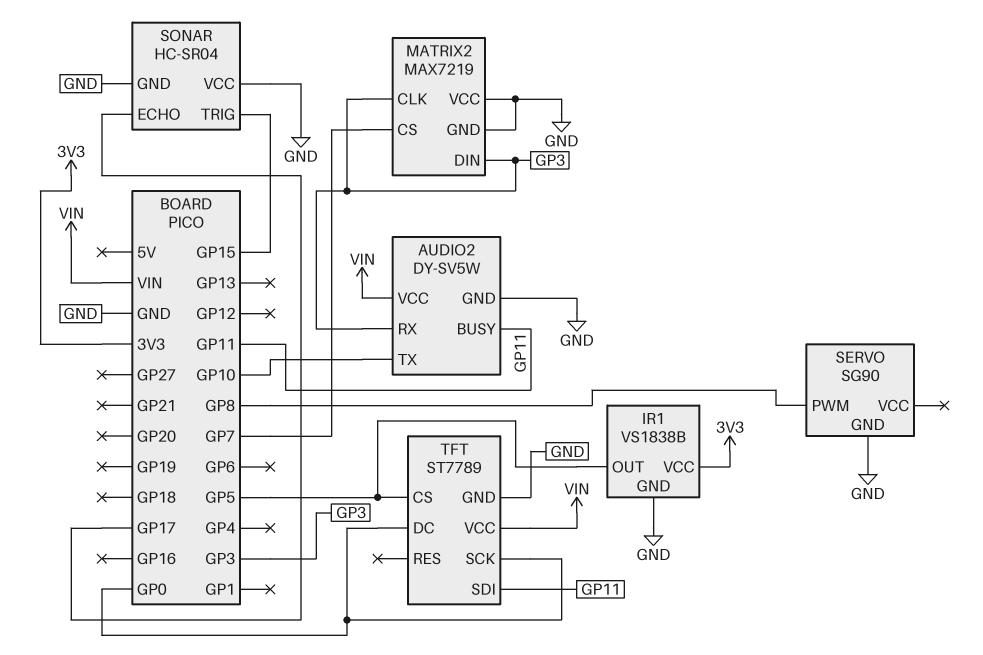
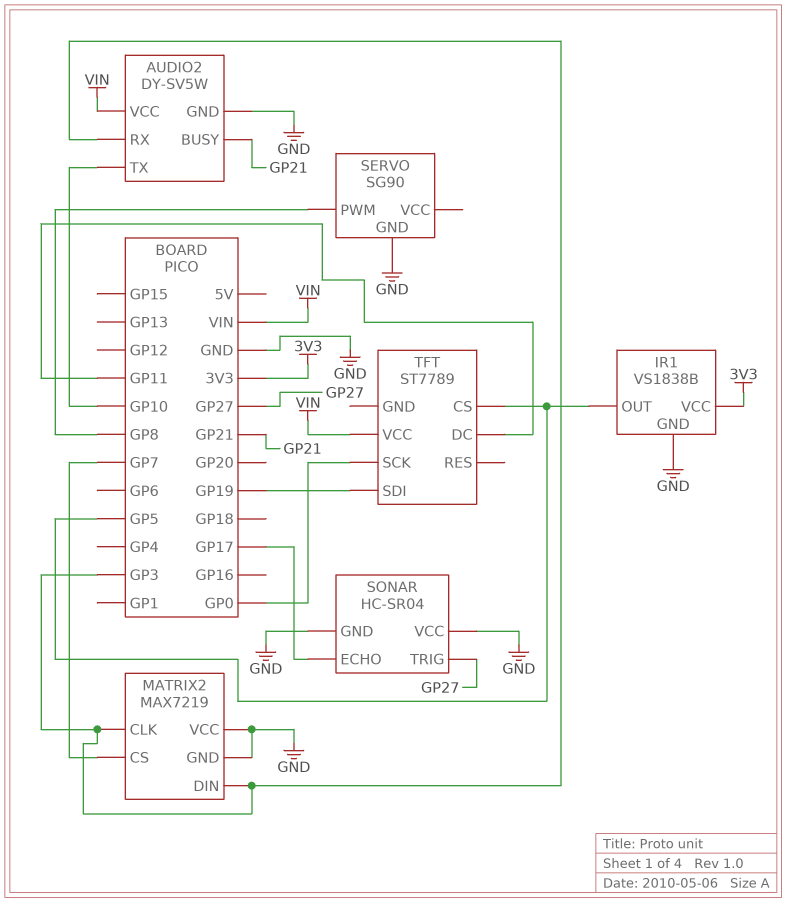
AUDIO2 pin BUSY: GP11 -> GP21
SONAR pin TRIG: GP15 -> GP27
TFT pin DC: GP0 -> GP11
TFT pin GND: GND -> none
TFT pin SDI: GP11 -> GP19

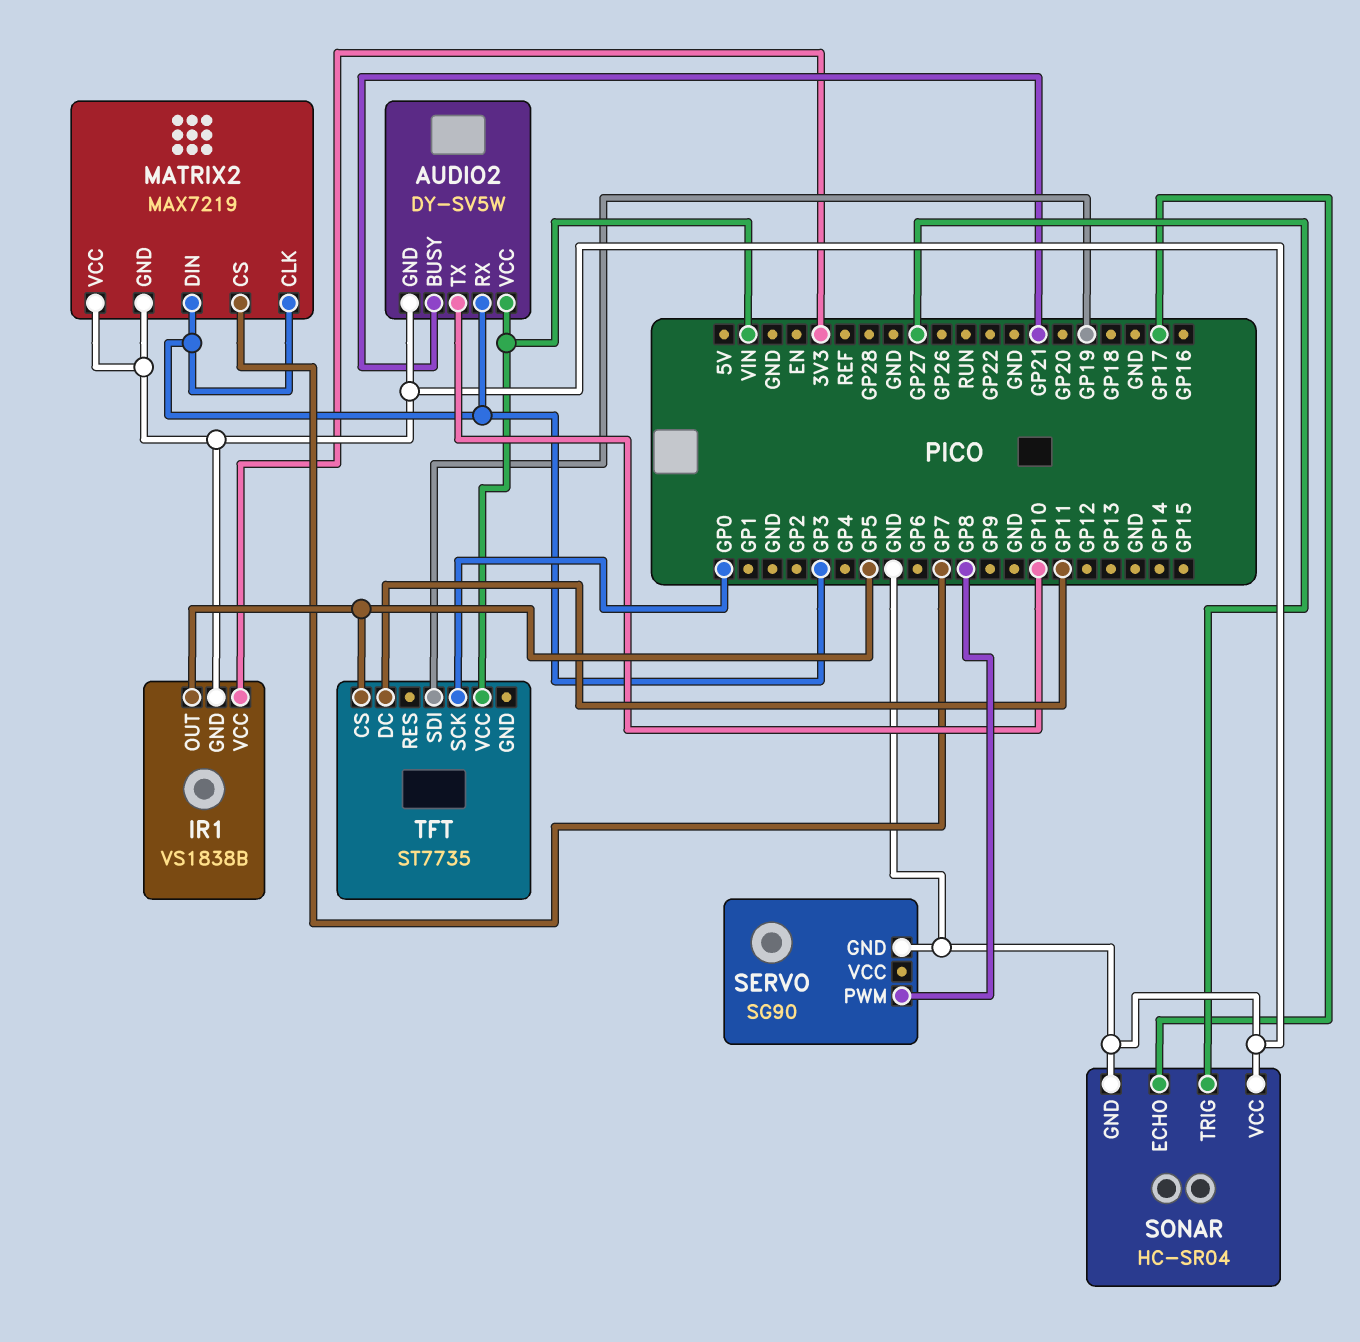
TFT: ST7789 -> ST7735

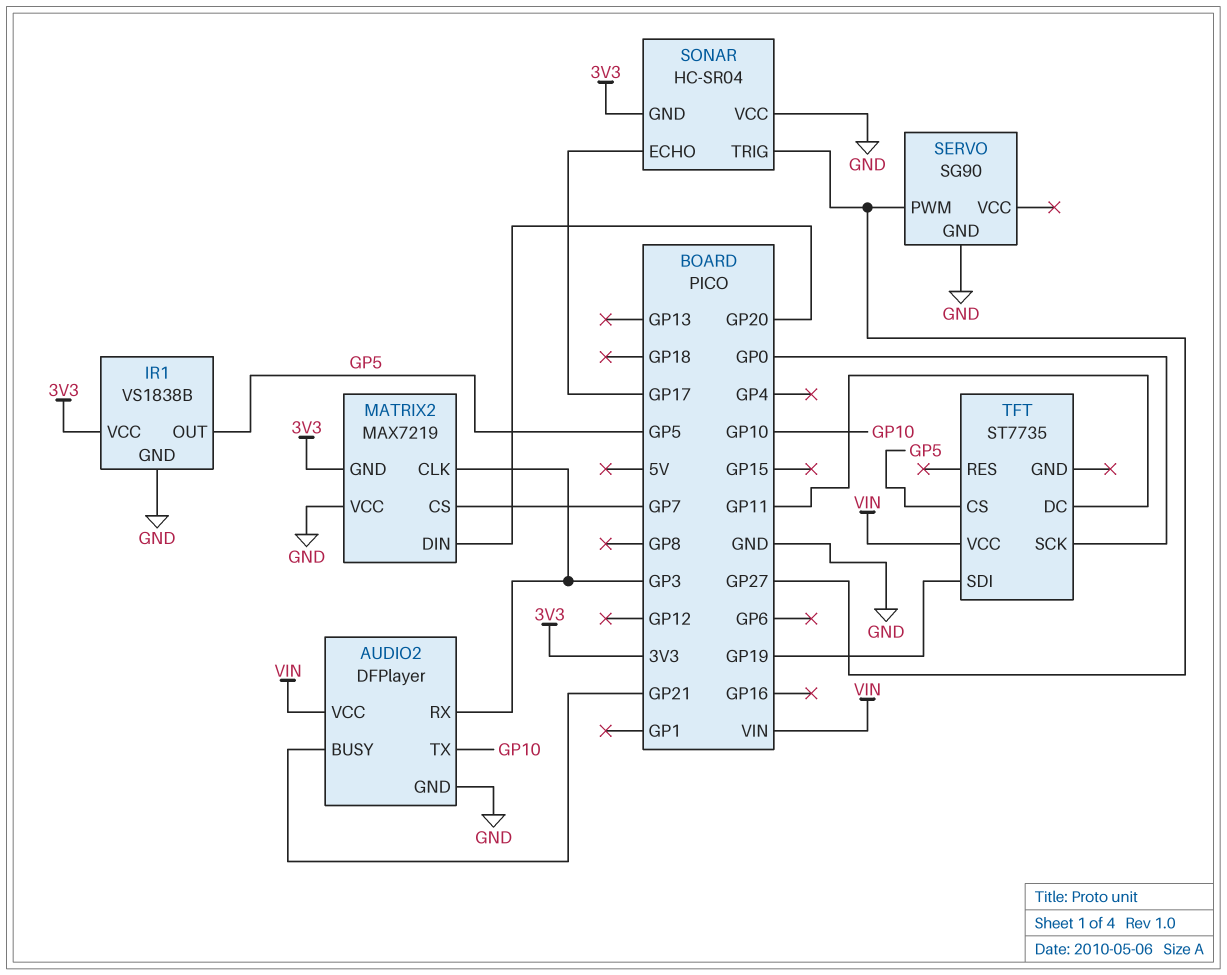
AUDIO2: DY-SV5W -> DFPlayer
MATRIX2 pin DIN: GP3 -> GP20
MATRIX2 pin GND: GND -> 3V3
SERVO pin PWM: GP8 -> GP27
SONAR pin GND: GND -> 3V3

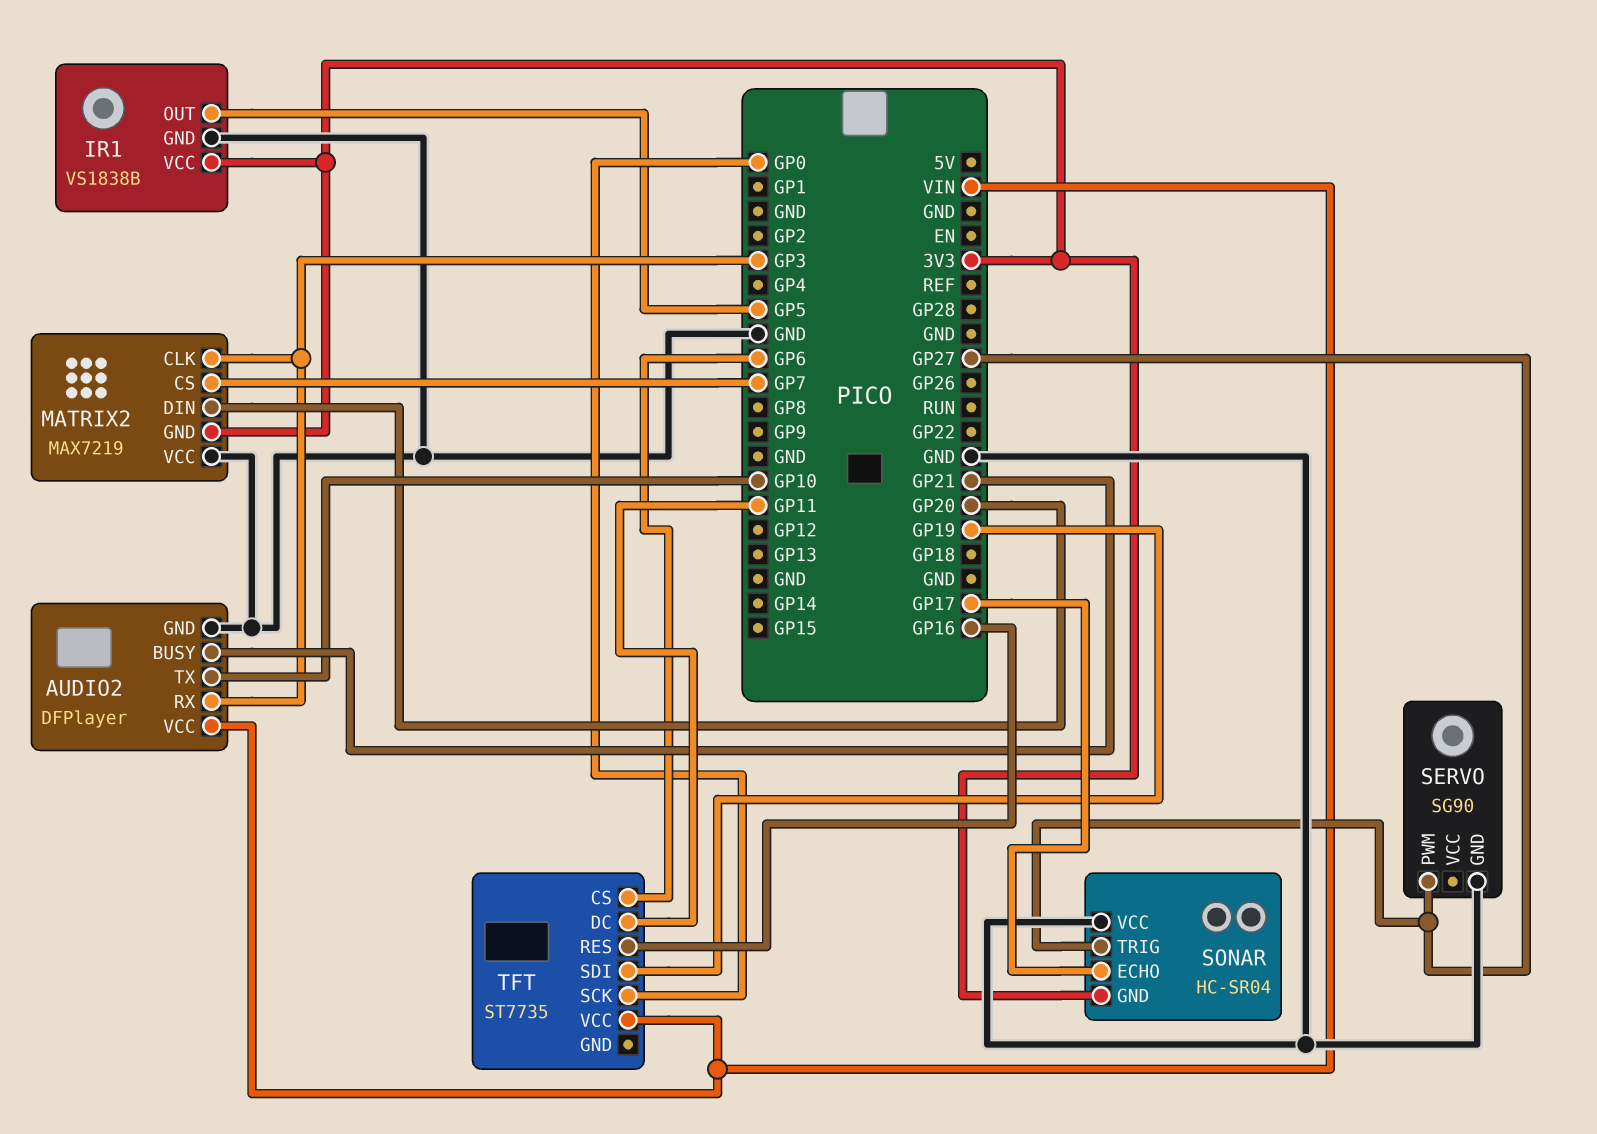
TFT pin CS: GP5 -> GP6
TFT pin RES: none -> GP16

